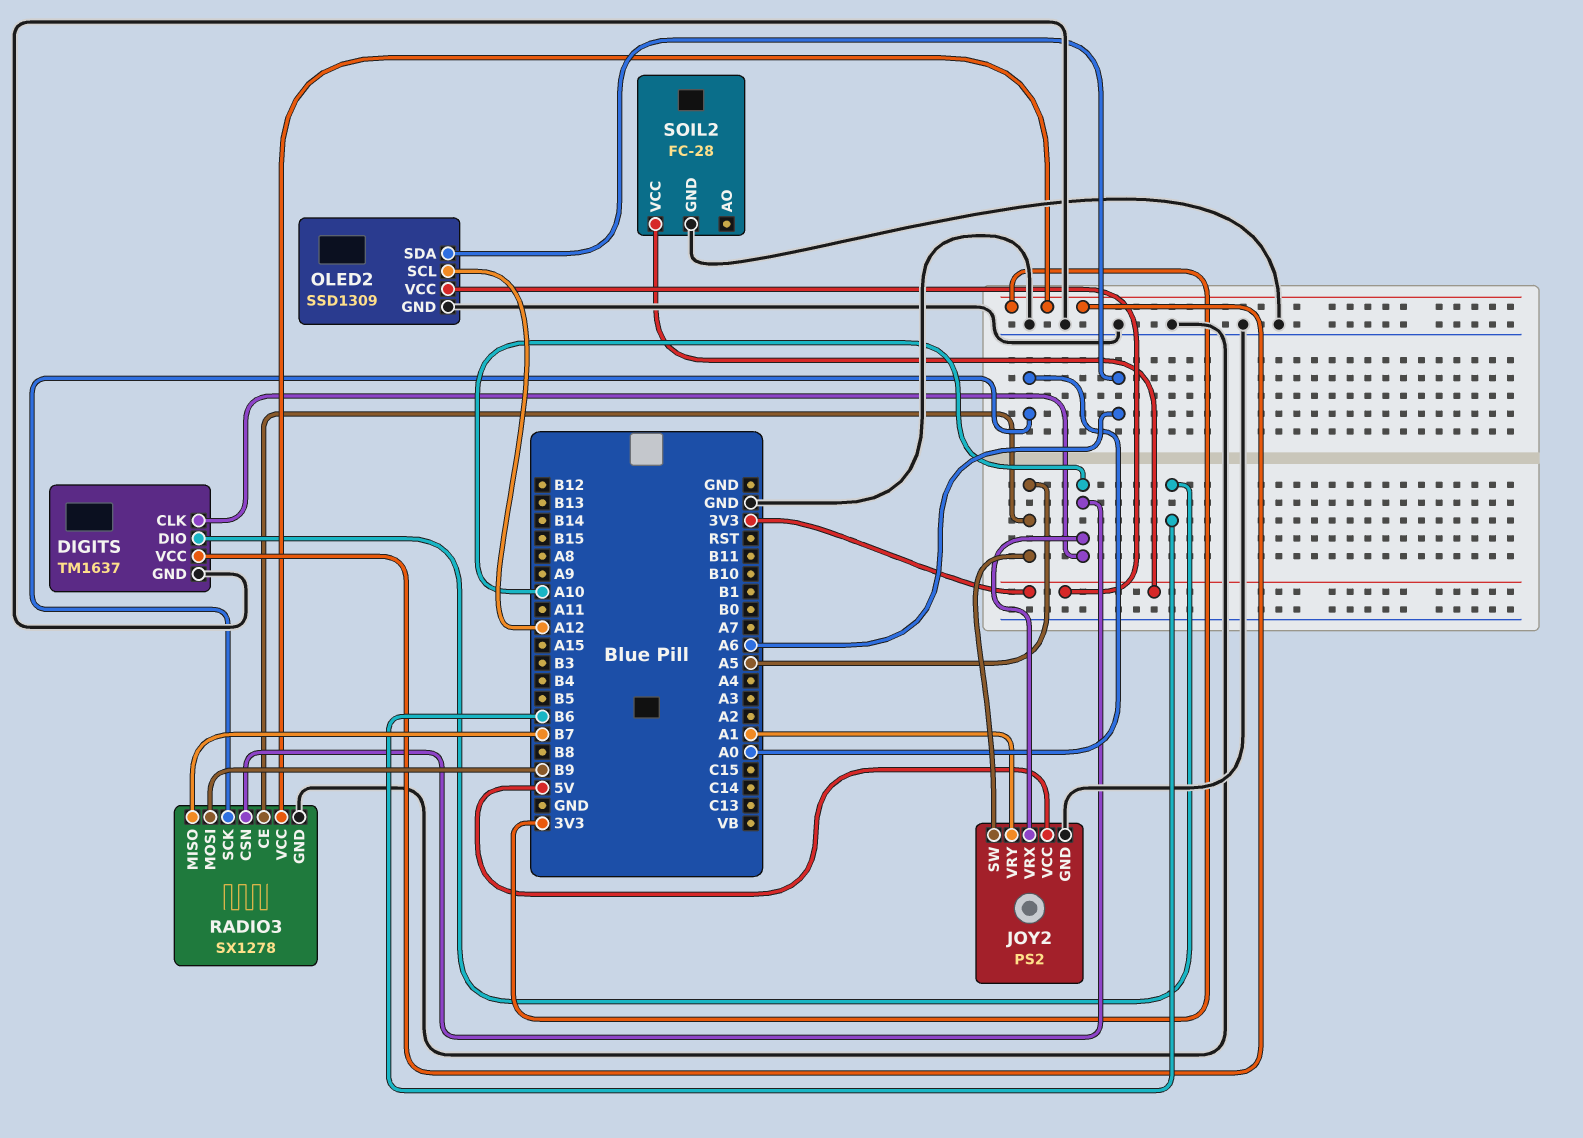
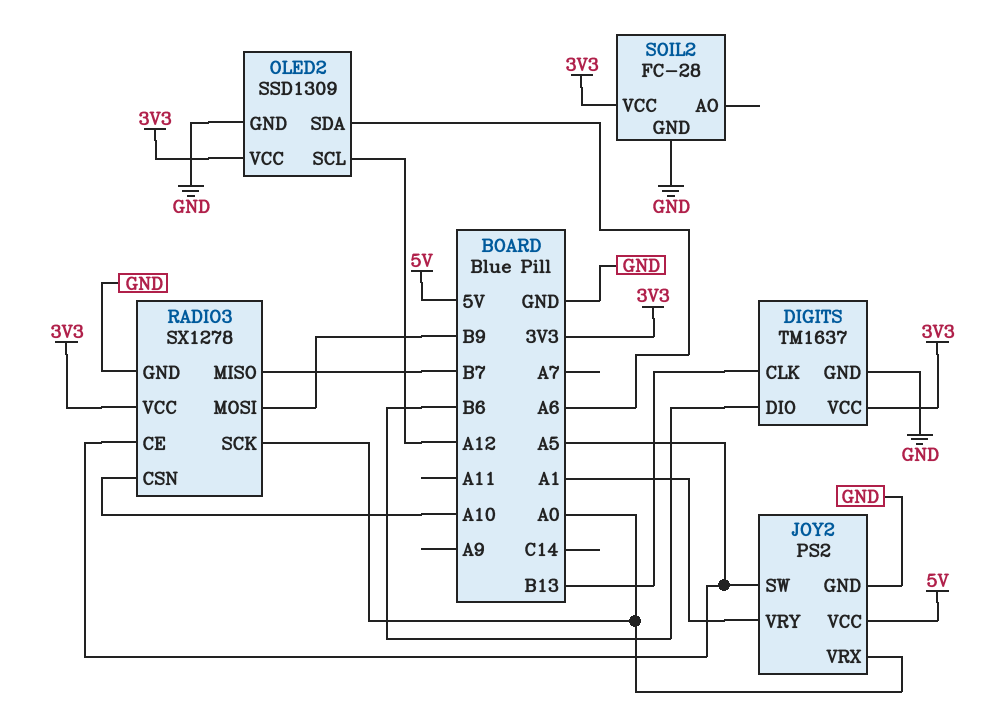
DIGITS pin CLK: A10 -> B13
JOY2 pin VRX: A10 -> A0

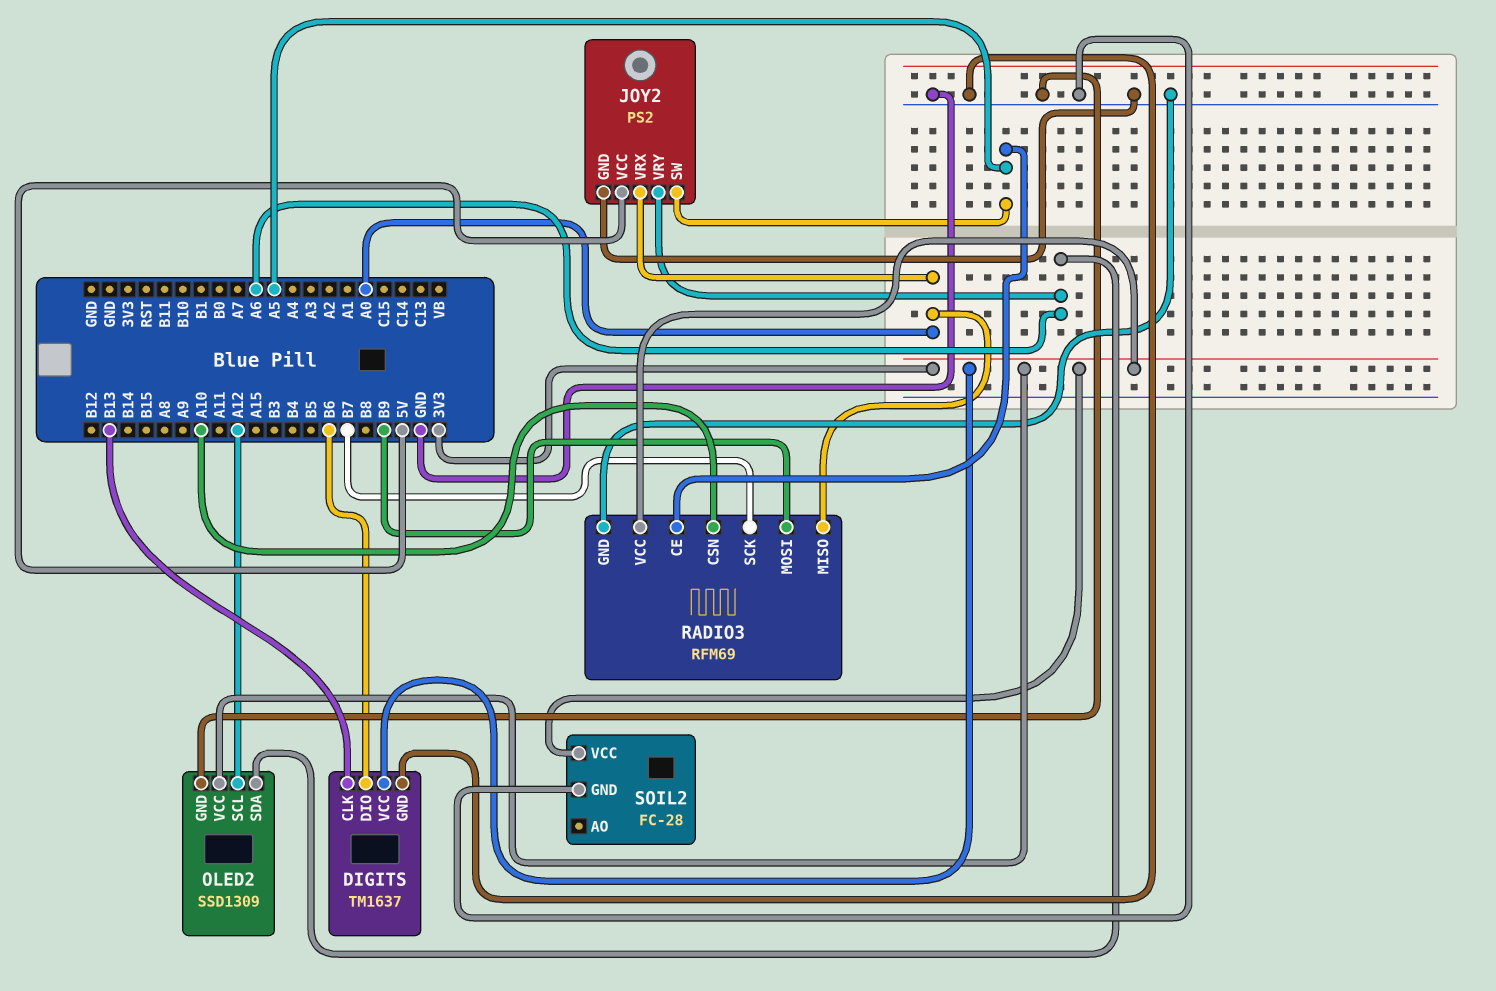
JOY2 pin VRY: A1 -> A6
RADIO3: SX1278 -> RFM69
RADIO3 pin MISO: B7 -> A0
RADIO3 pin SCK: A0 -> B7

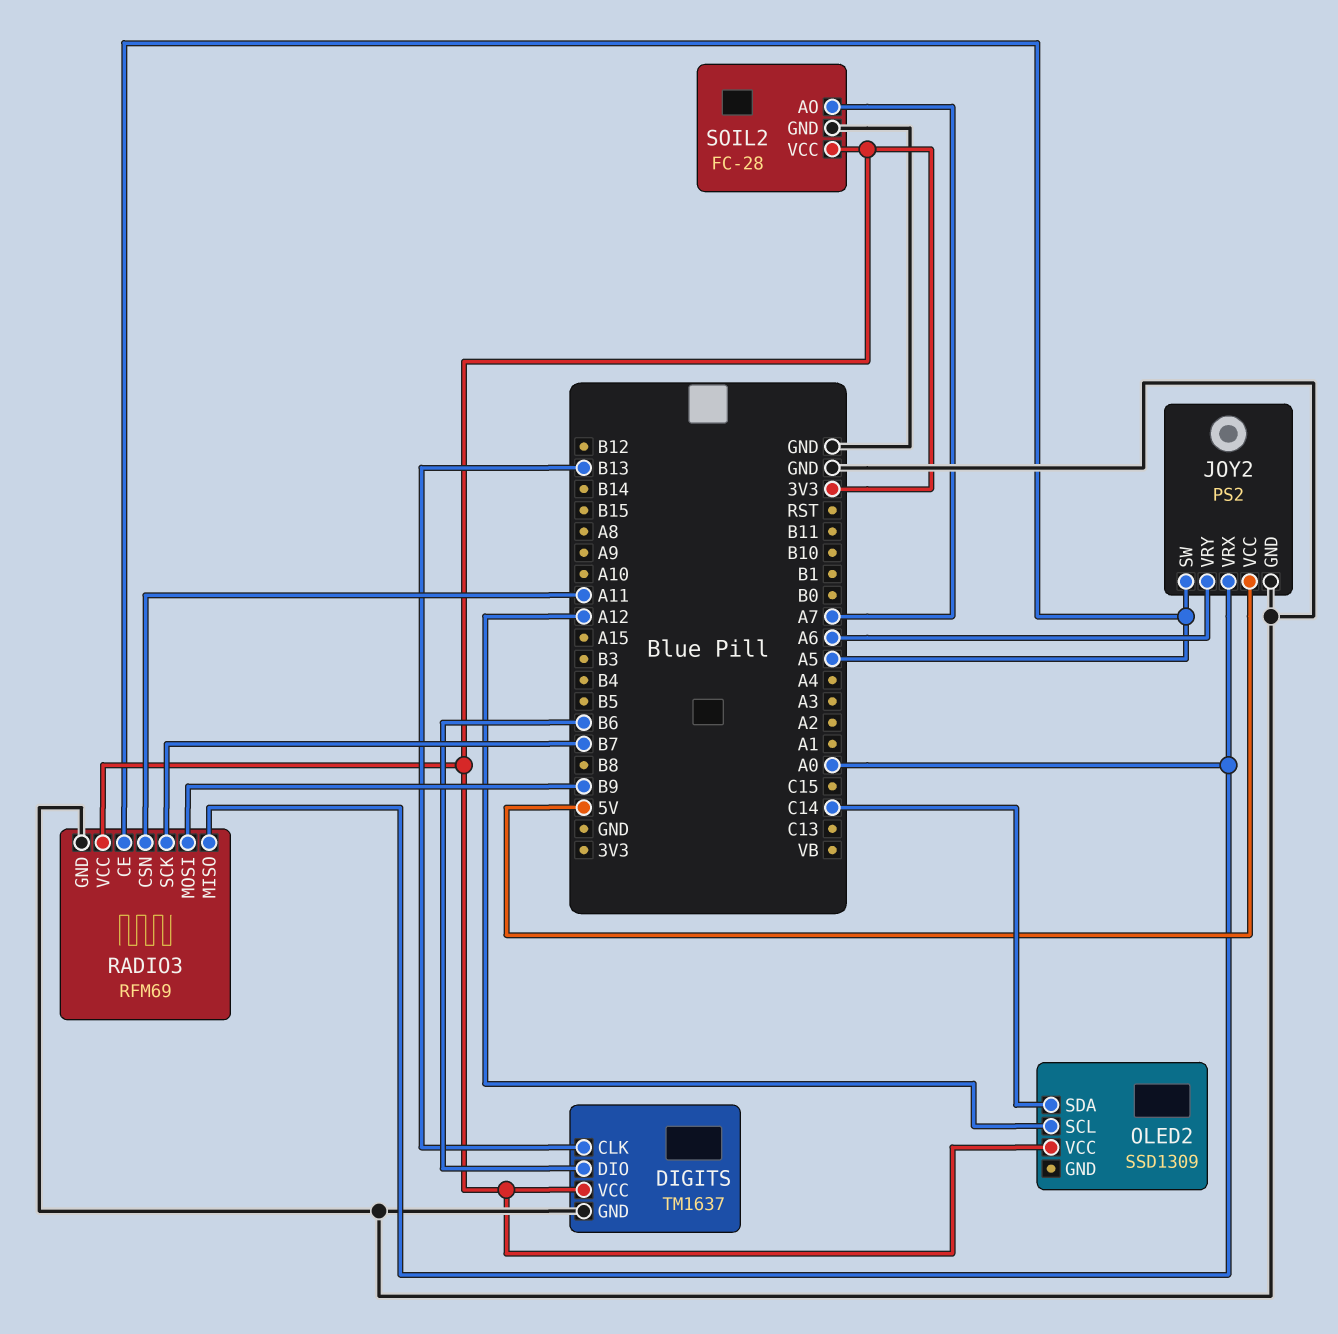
OLED2 pin GND: GND -> none
OLED2 pin SDA: A6 -> C14
RADIO3 pin CSN: A10 -> A11
SOIL2 pin AO: none -> A7

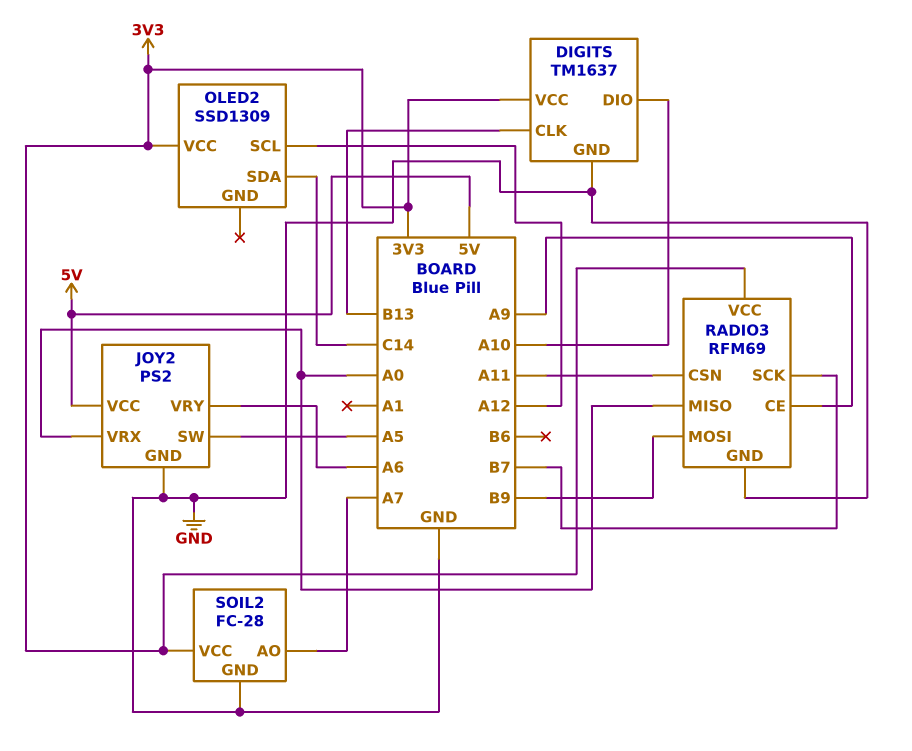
DIGITS pin DIO: B6 -> A10
RADIO3 pin CE: A5 -> A9

